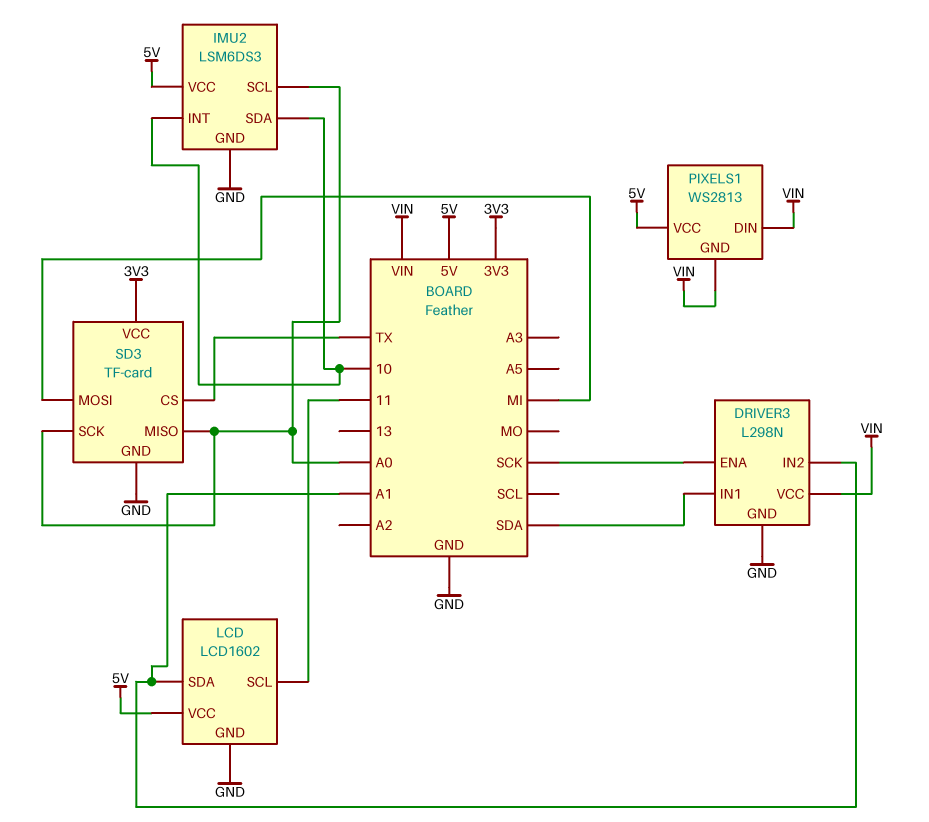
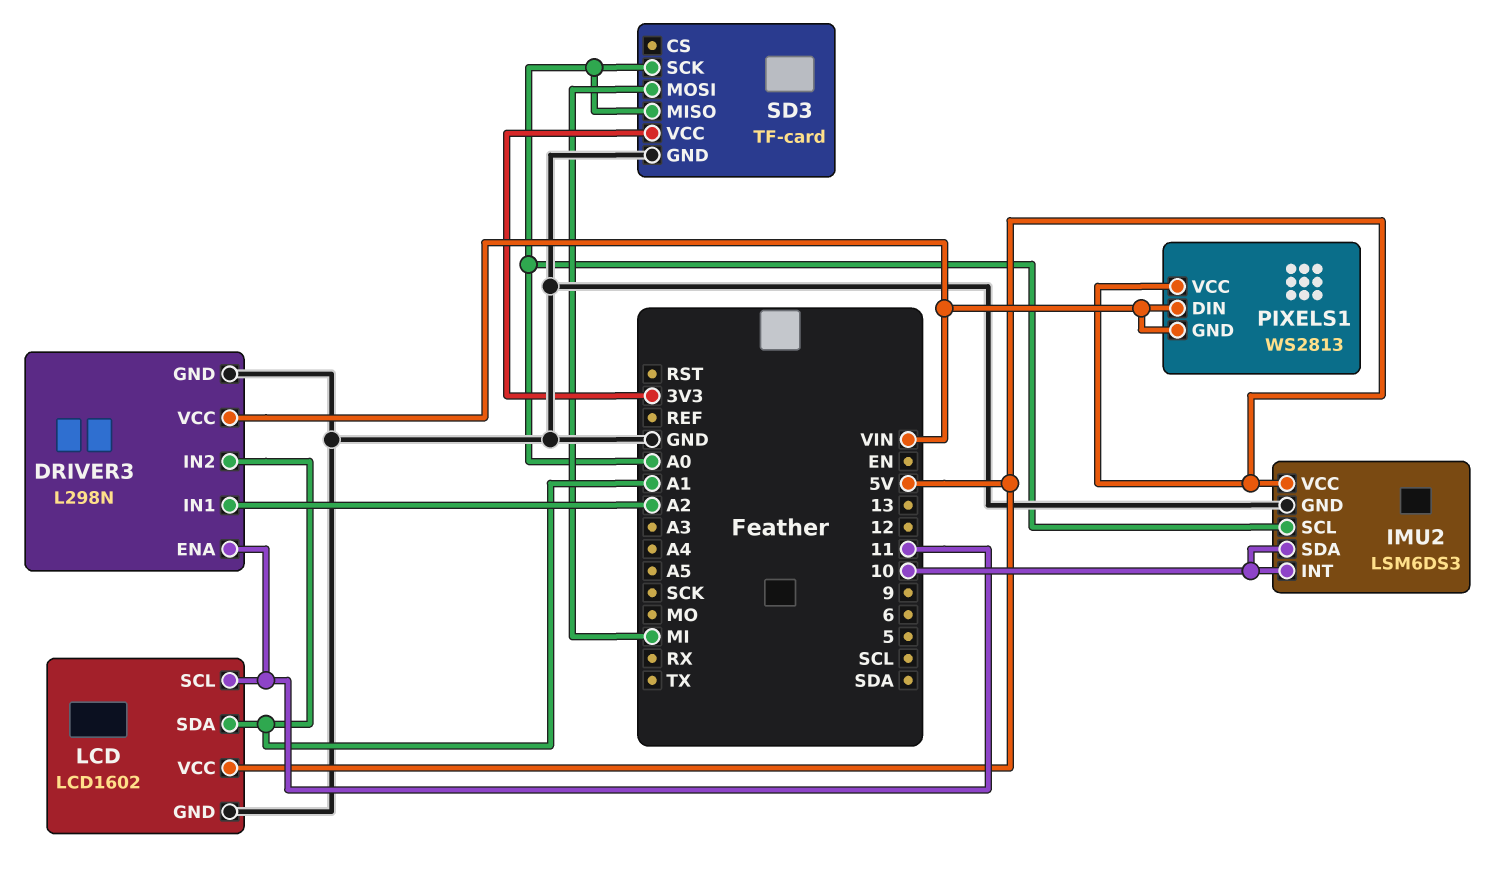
DRIVER3 pin ENA: SCK -> 11
DRIVER3 pin IN1: SDA -> A2
SD3 pin CS: TX -> none

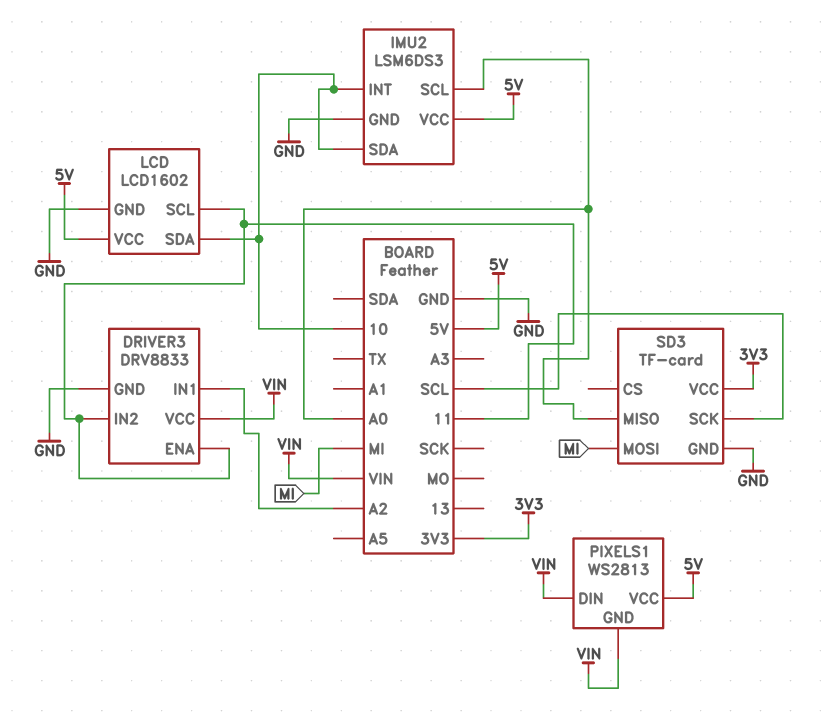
DRIVER3: L298N -> DRV8833
DRIVER3 pin IN2: A1 -> 11
LCD pin SDA: A1 -> 10
SD3 pin SCK: A0 -> SCL

